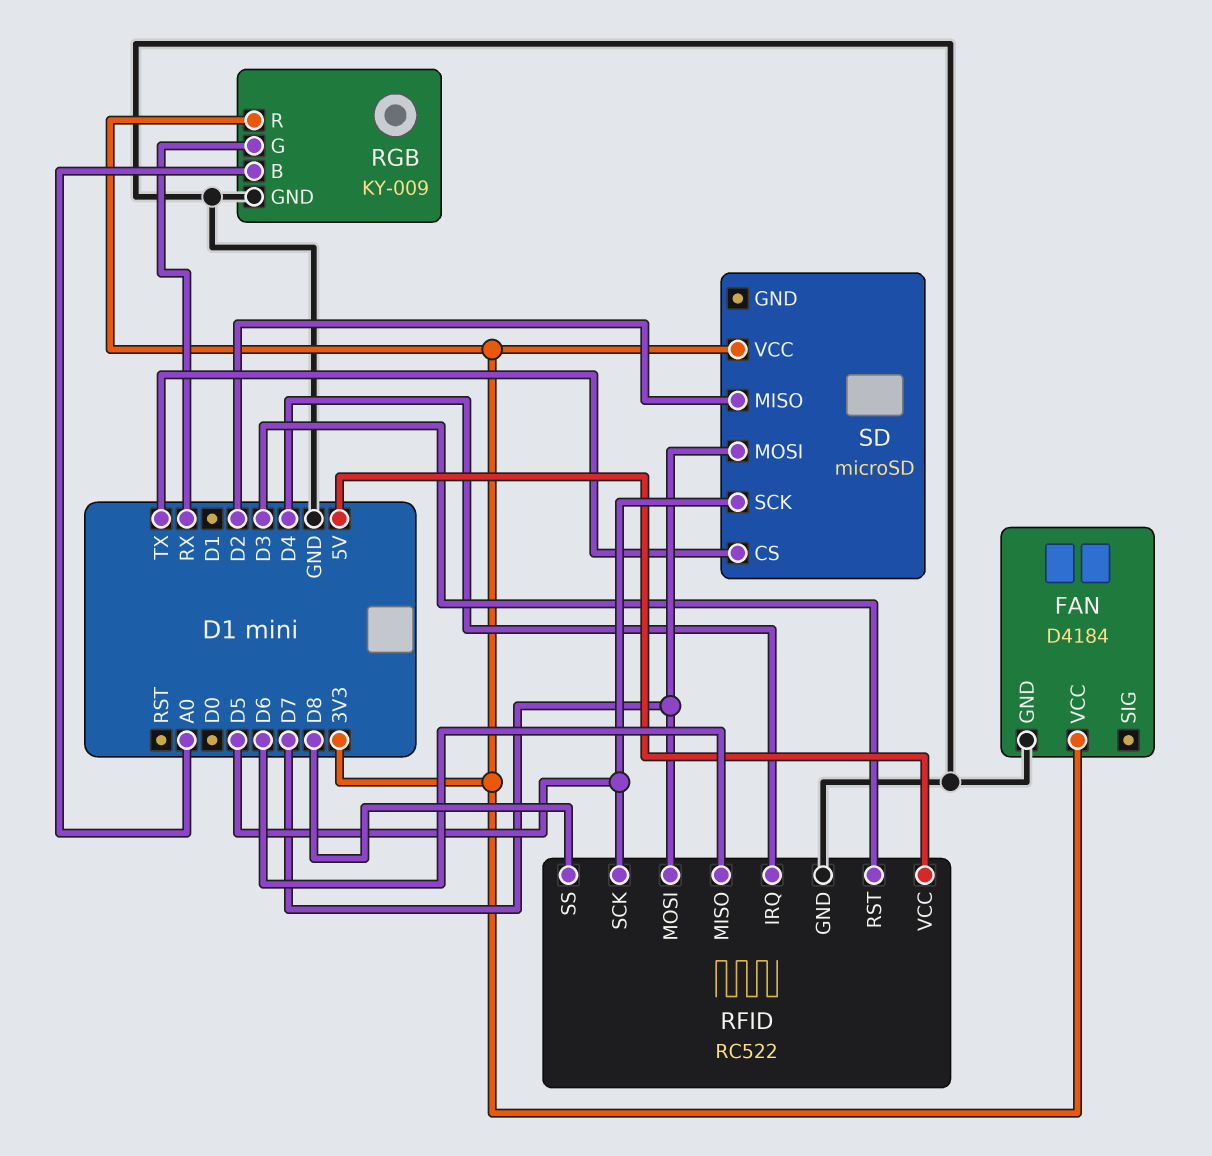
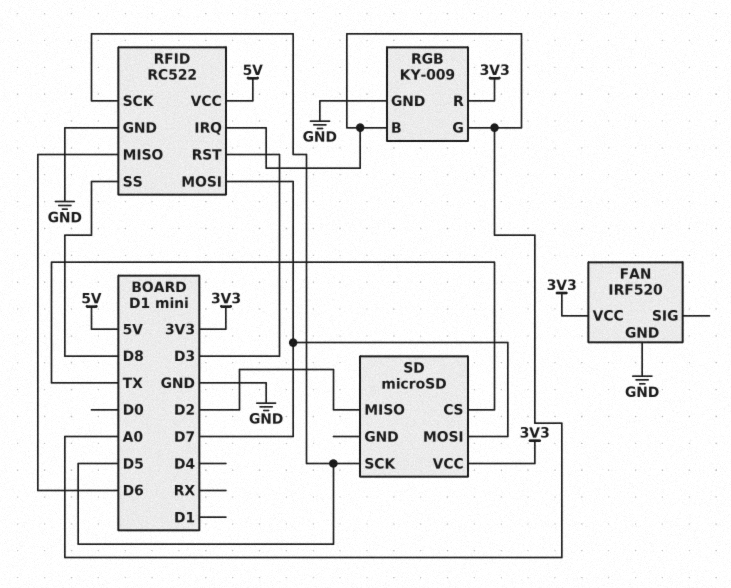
FAN: D4184 -> IRF520
RFID pin IRQ: D4 -> A0
RGB pin G: RX -> A0

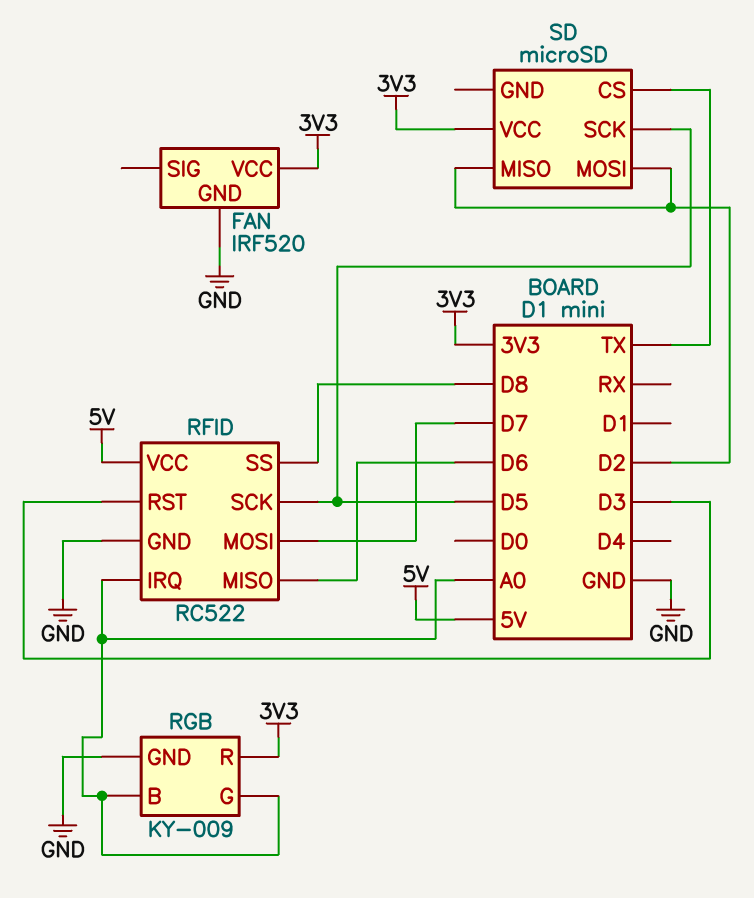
SD pin MOSI: D7 -> D2

